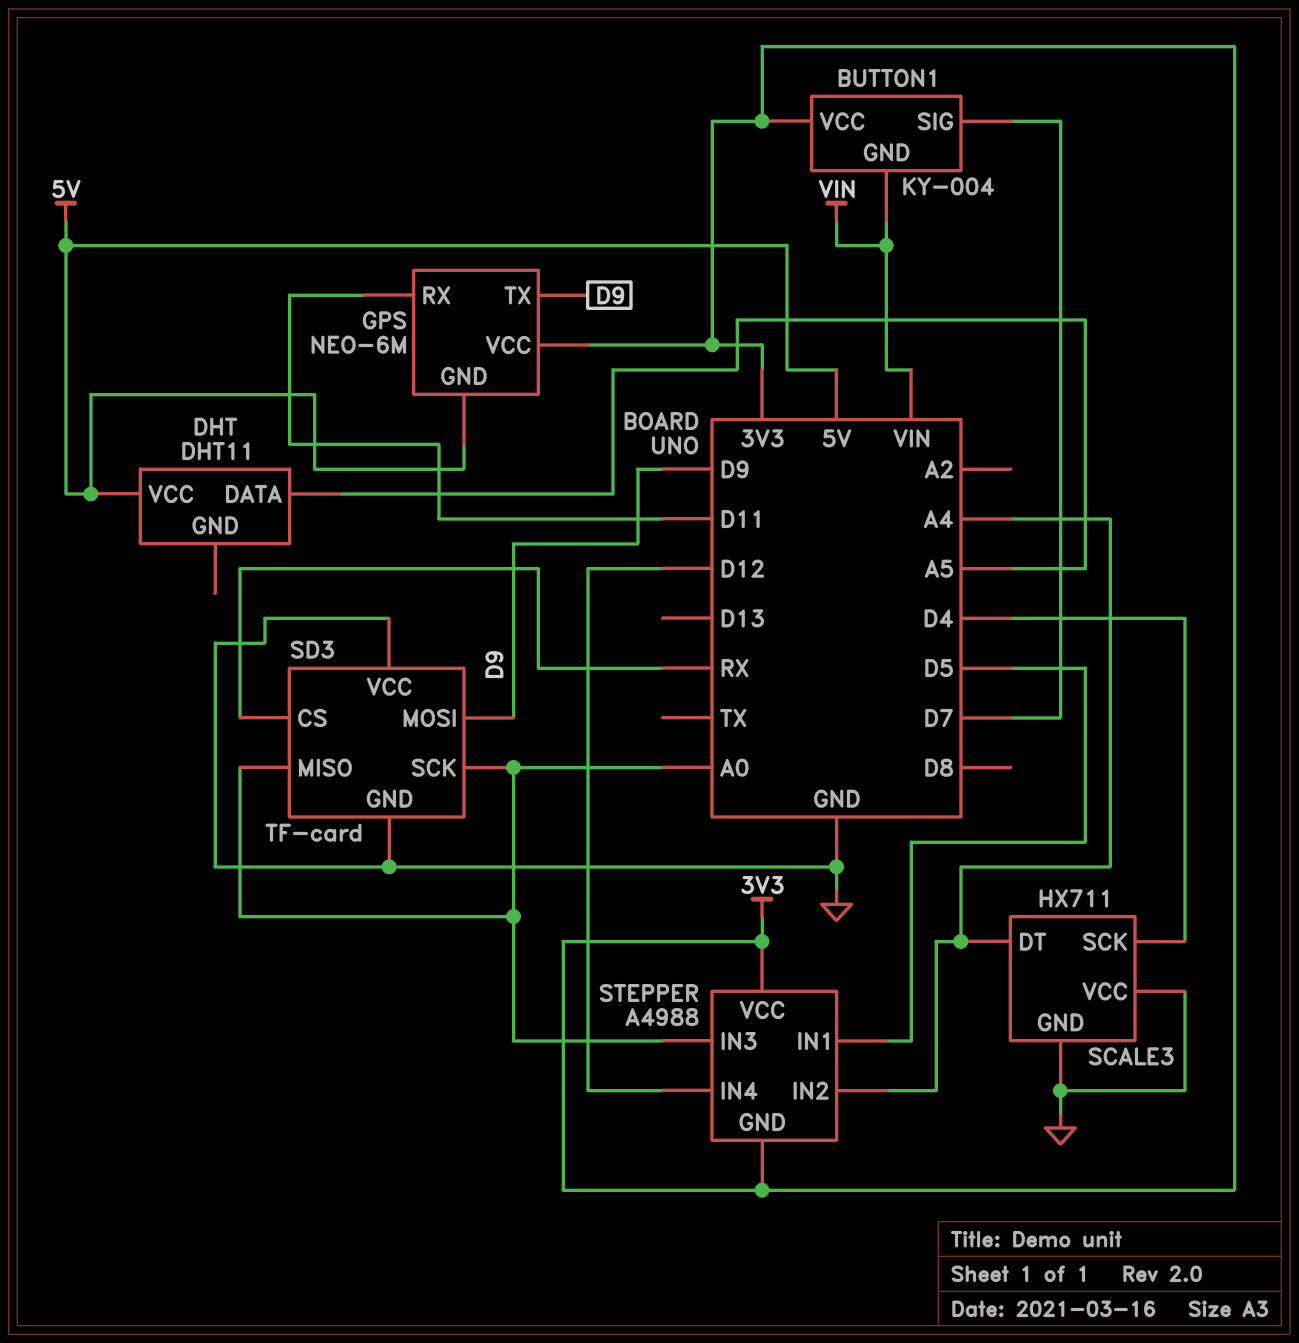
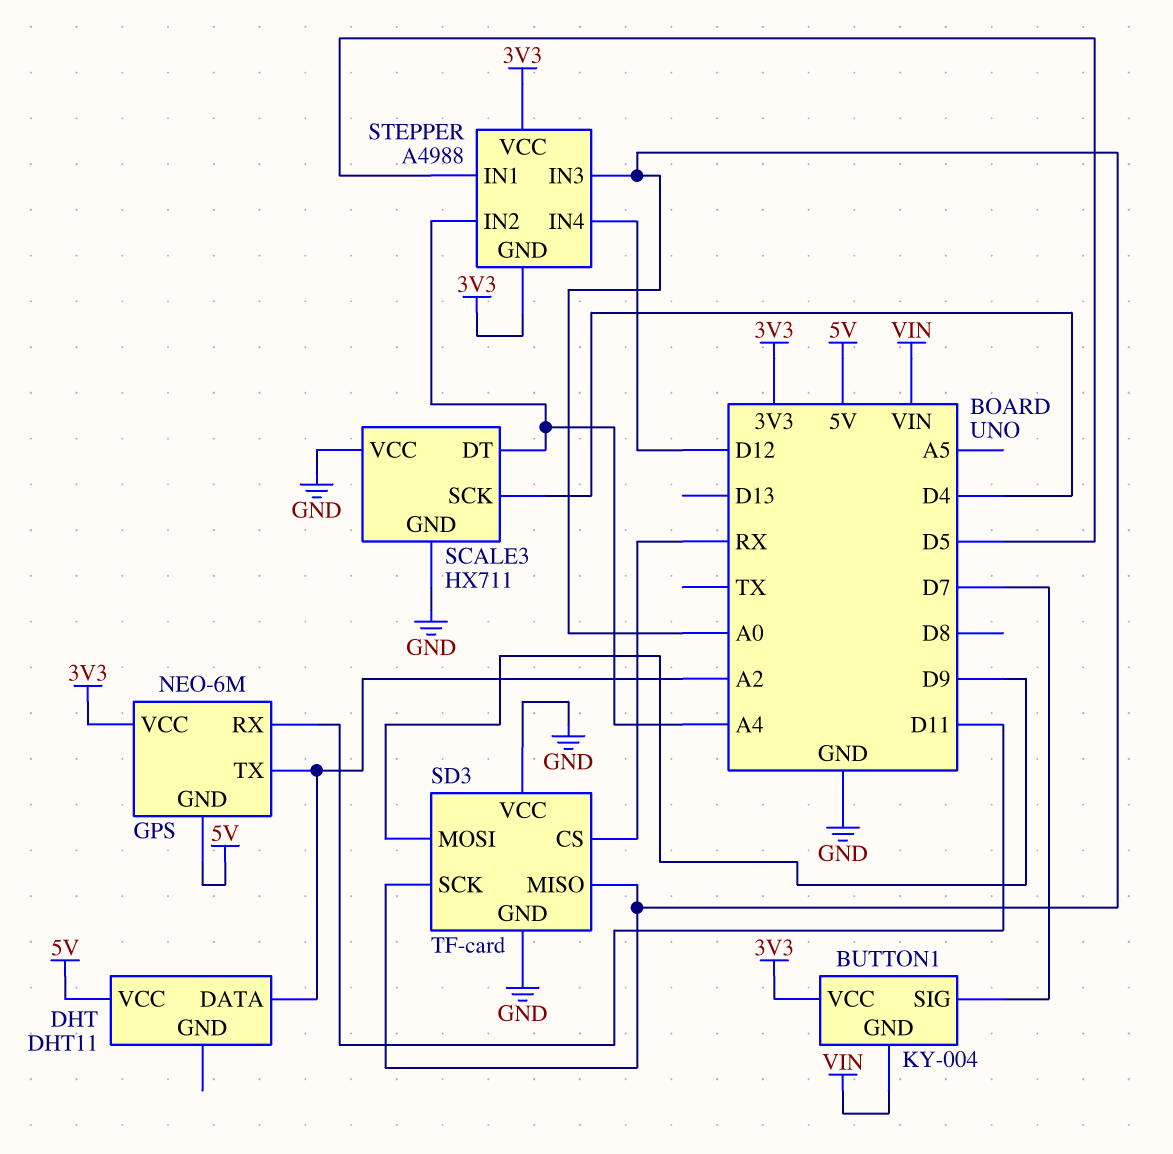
DHT pin DATA: A5 -> A2
GPS pin TX: D9 -> A2

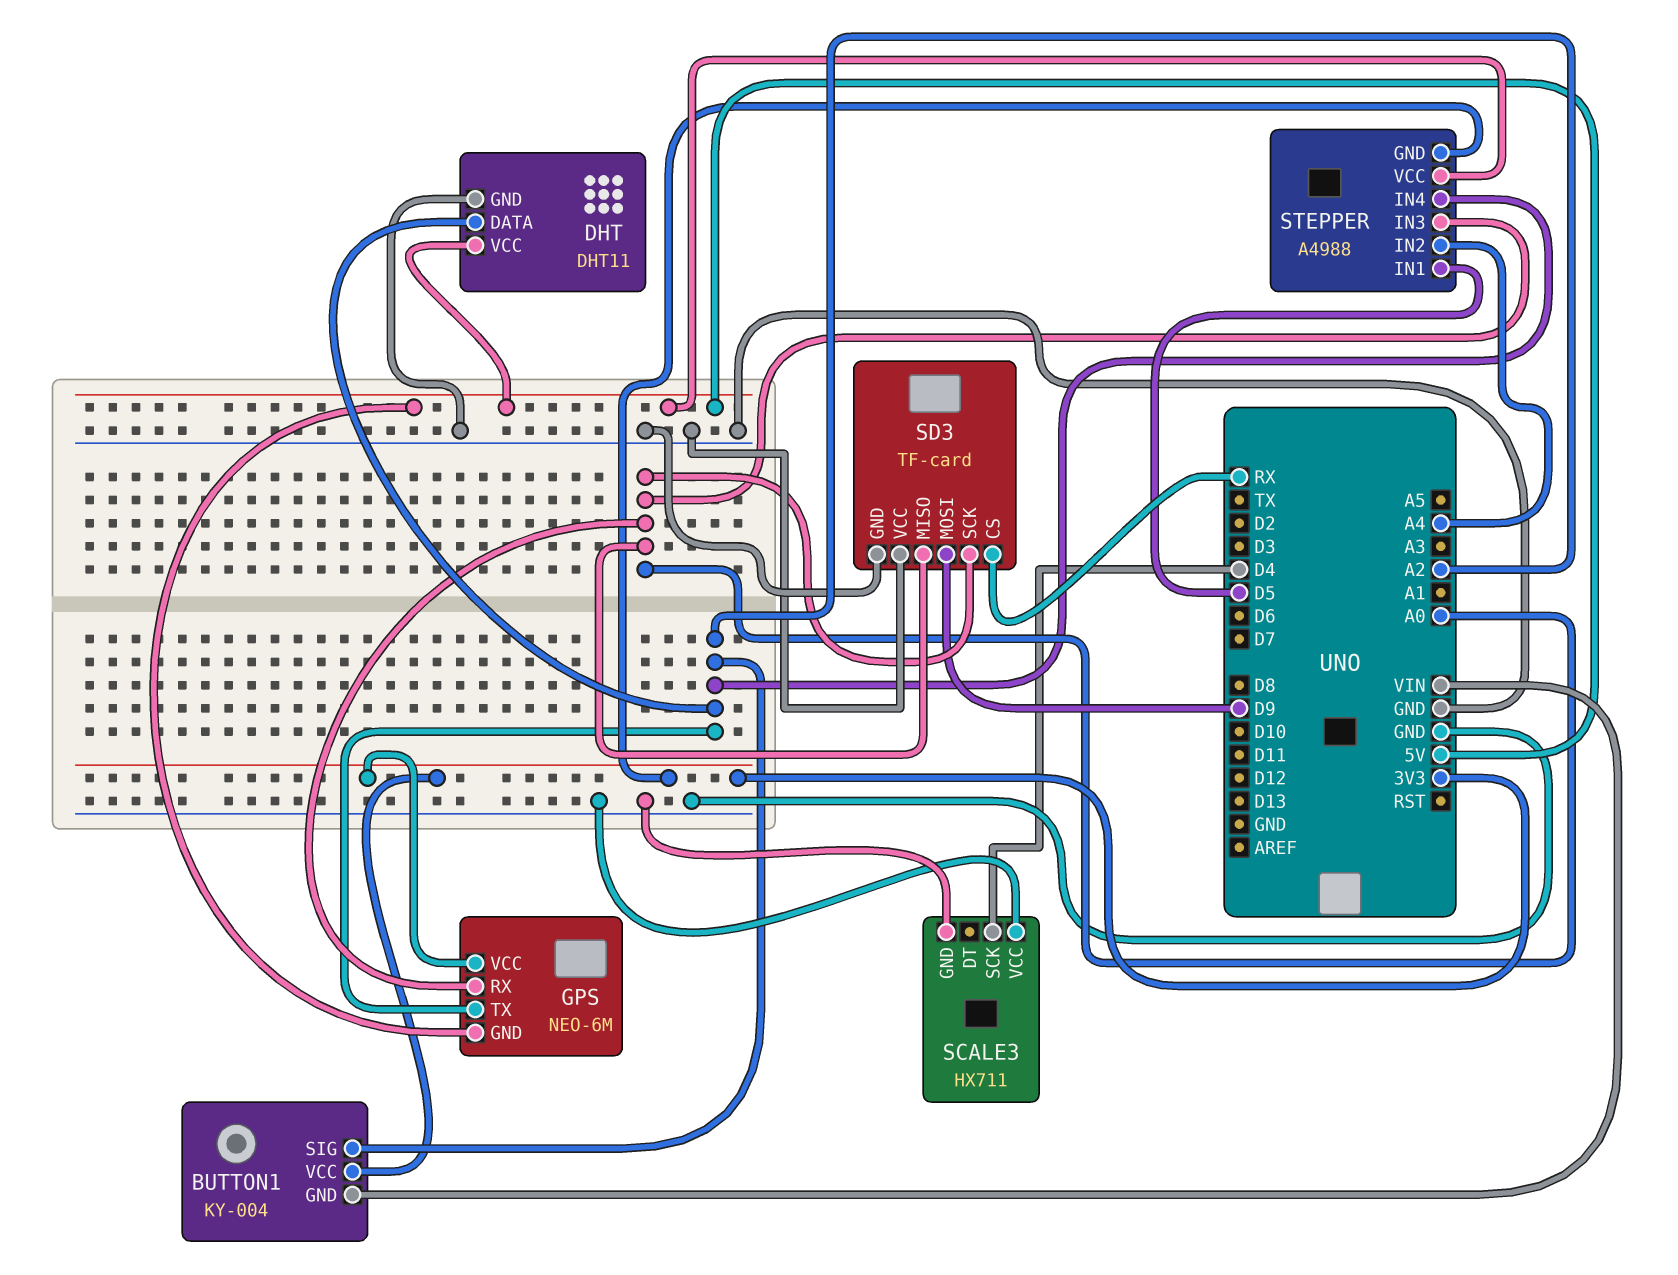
BUTTON1 pin SIG: D7 -> A2
DHT pin GND: none -> GND
GPS pin RX: D11 -> A0
SCALE3 pin DT: A4 -> none
STEPPER pin IN4: D12 -> A2
STEPPER pin VCC: 3V3 -> 5V

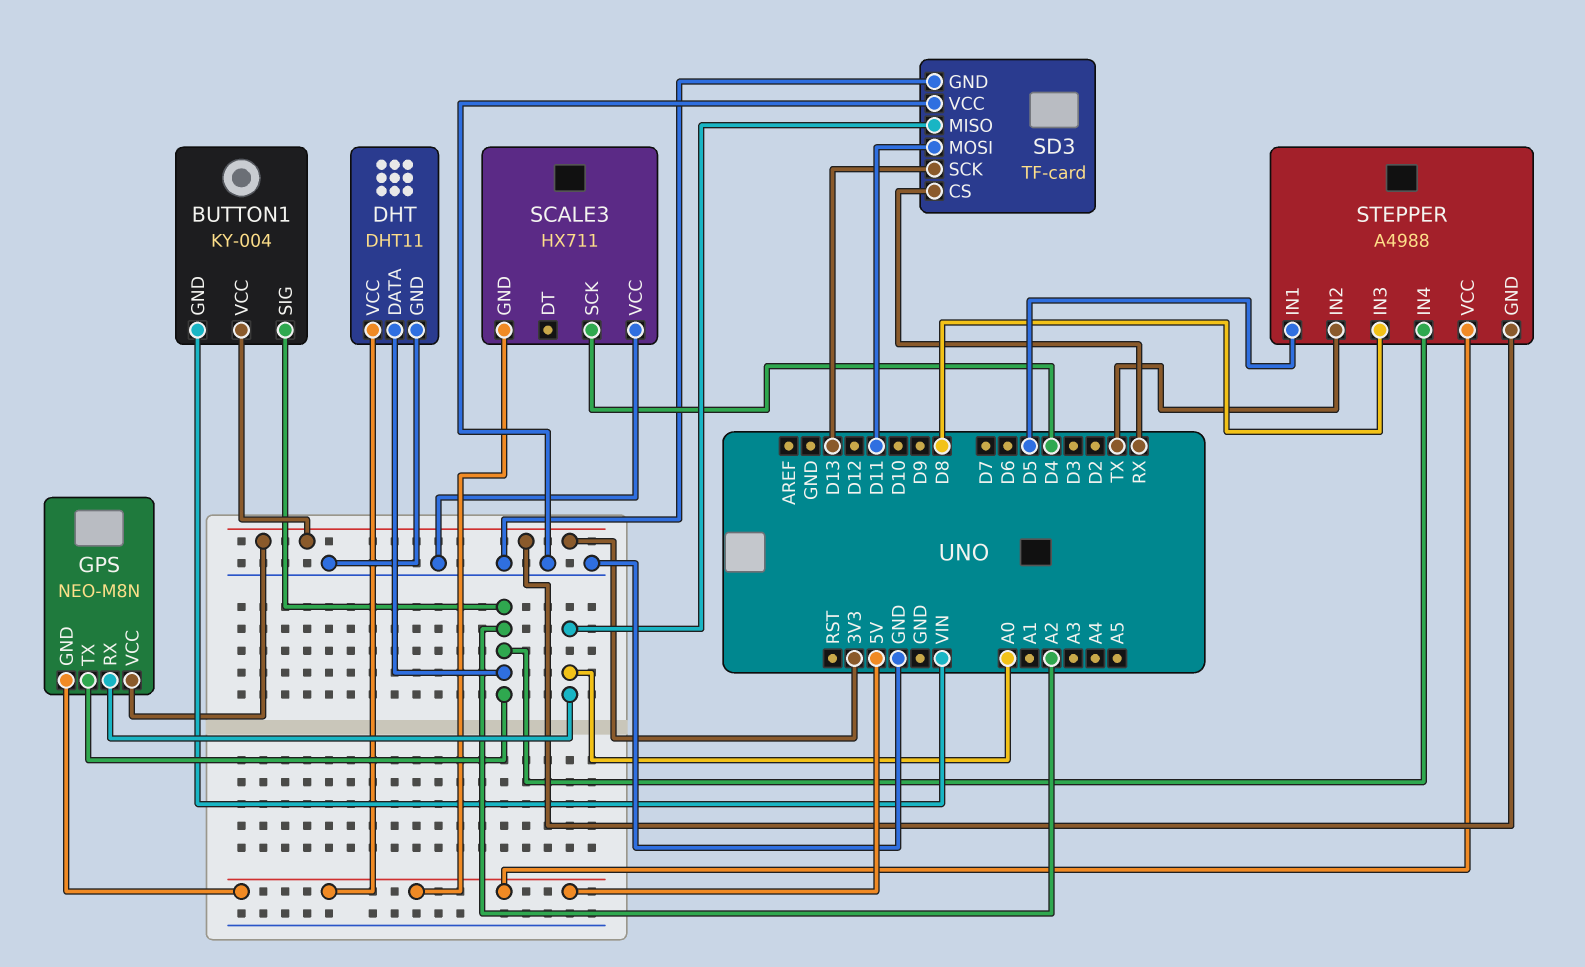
GPS: NEO-6M -> NEO-M8N
SCALE3 pin GND: GND -> 5V
SD3 pin MOSI: D9 -> D11
SD3 pin SCK: A0 -> D13
STEPPER pin IN2: A4 -> TX
STEPPER pin IN3: A0 -> D8

